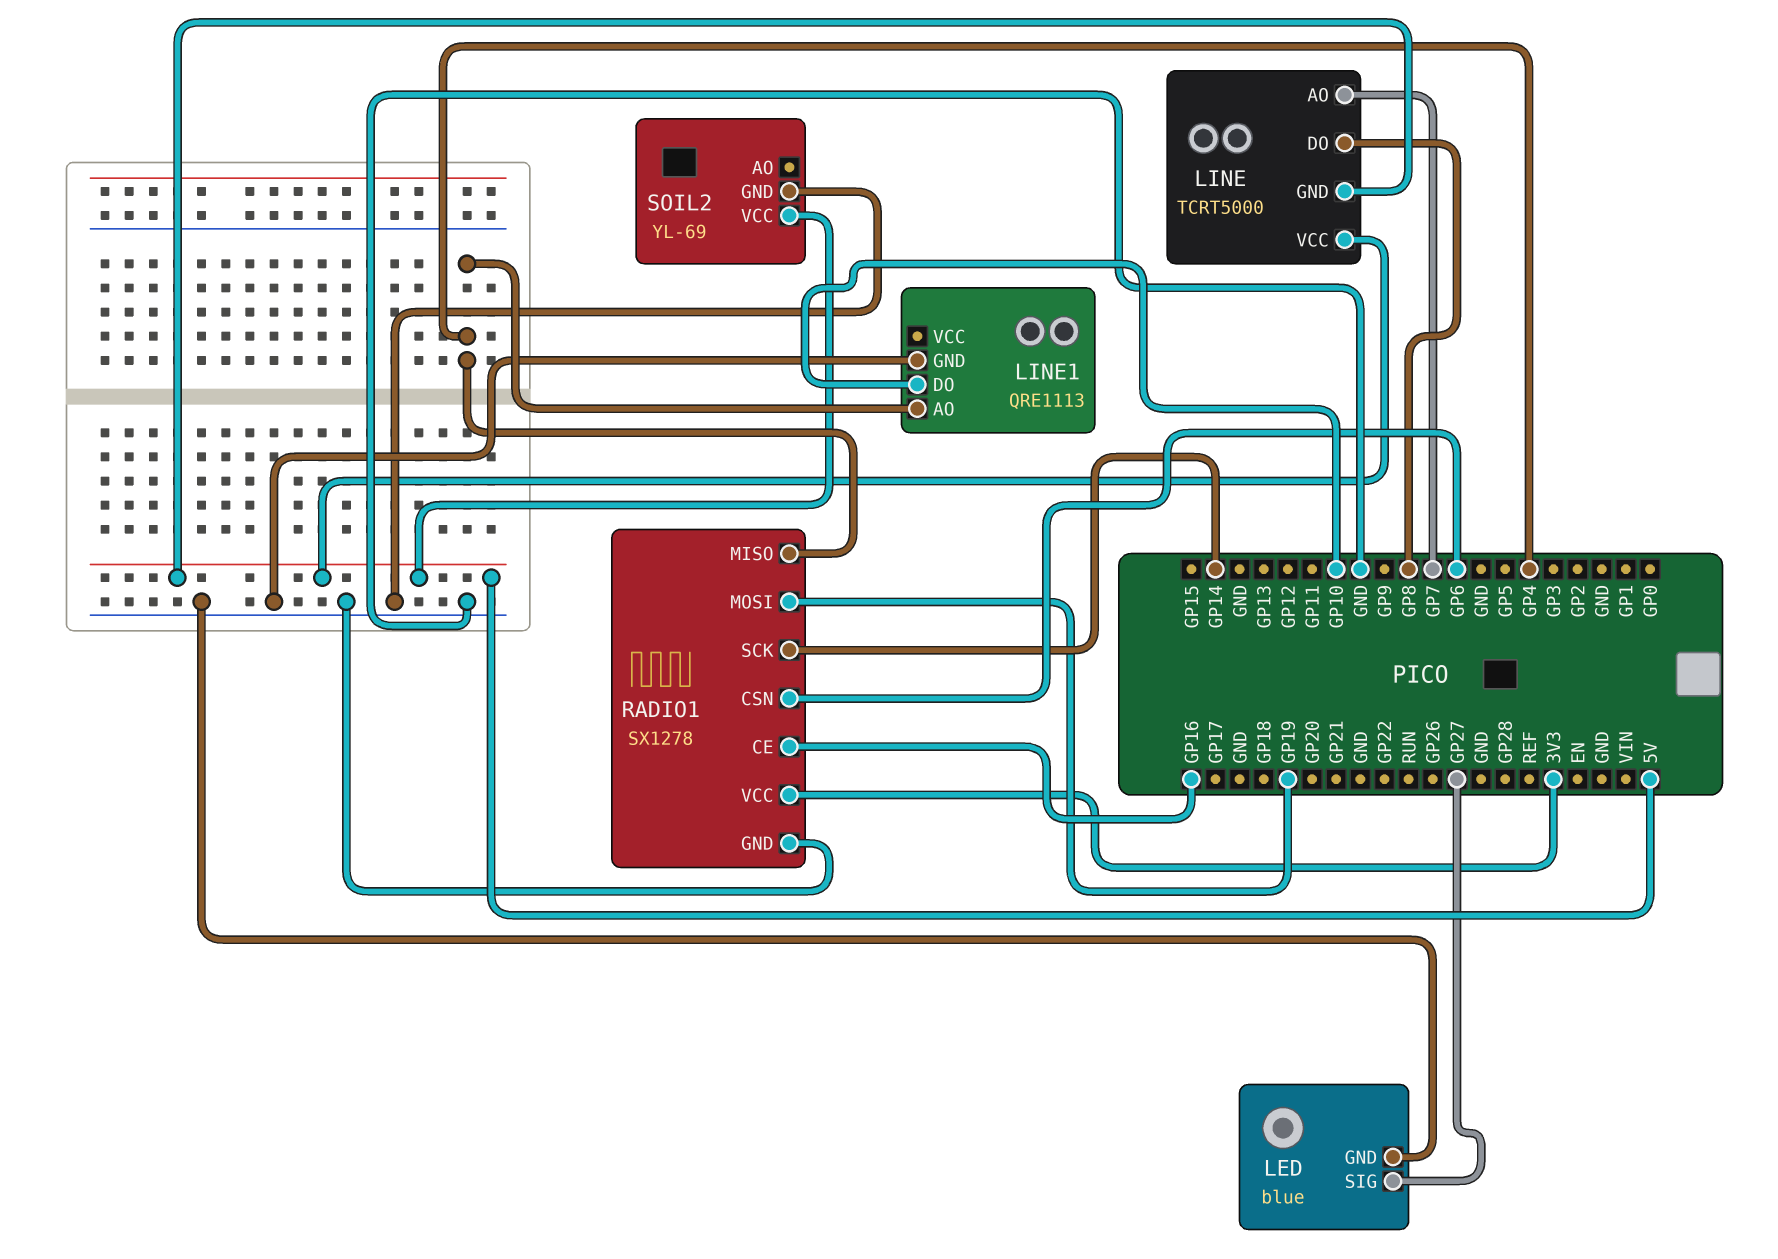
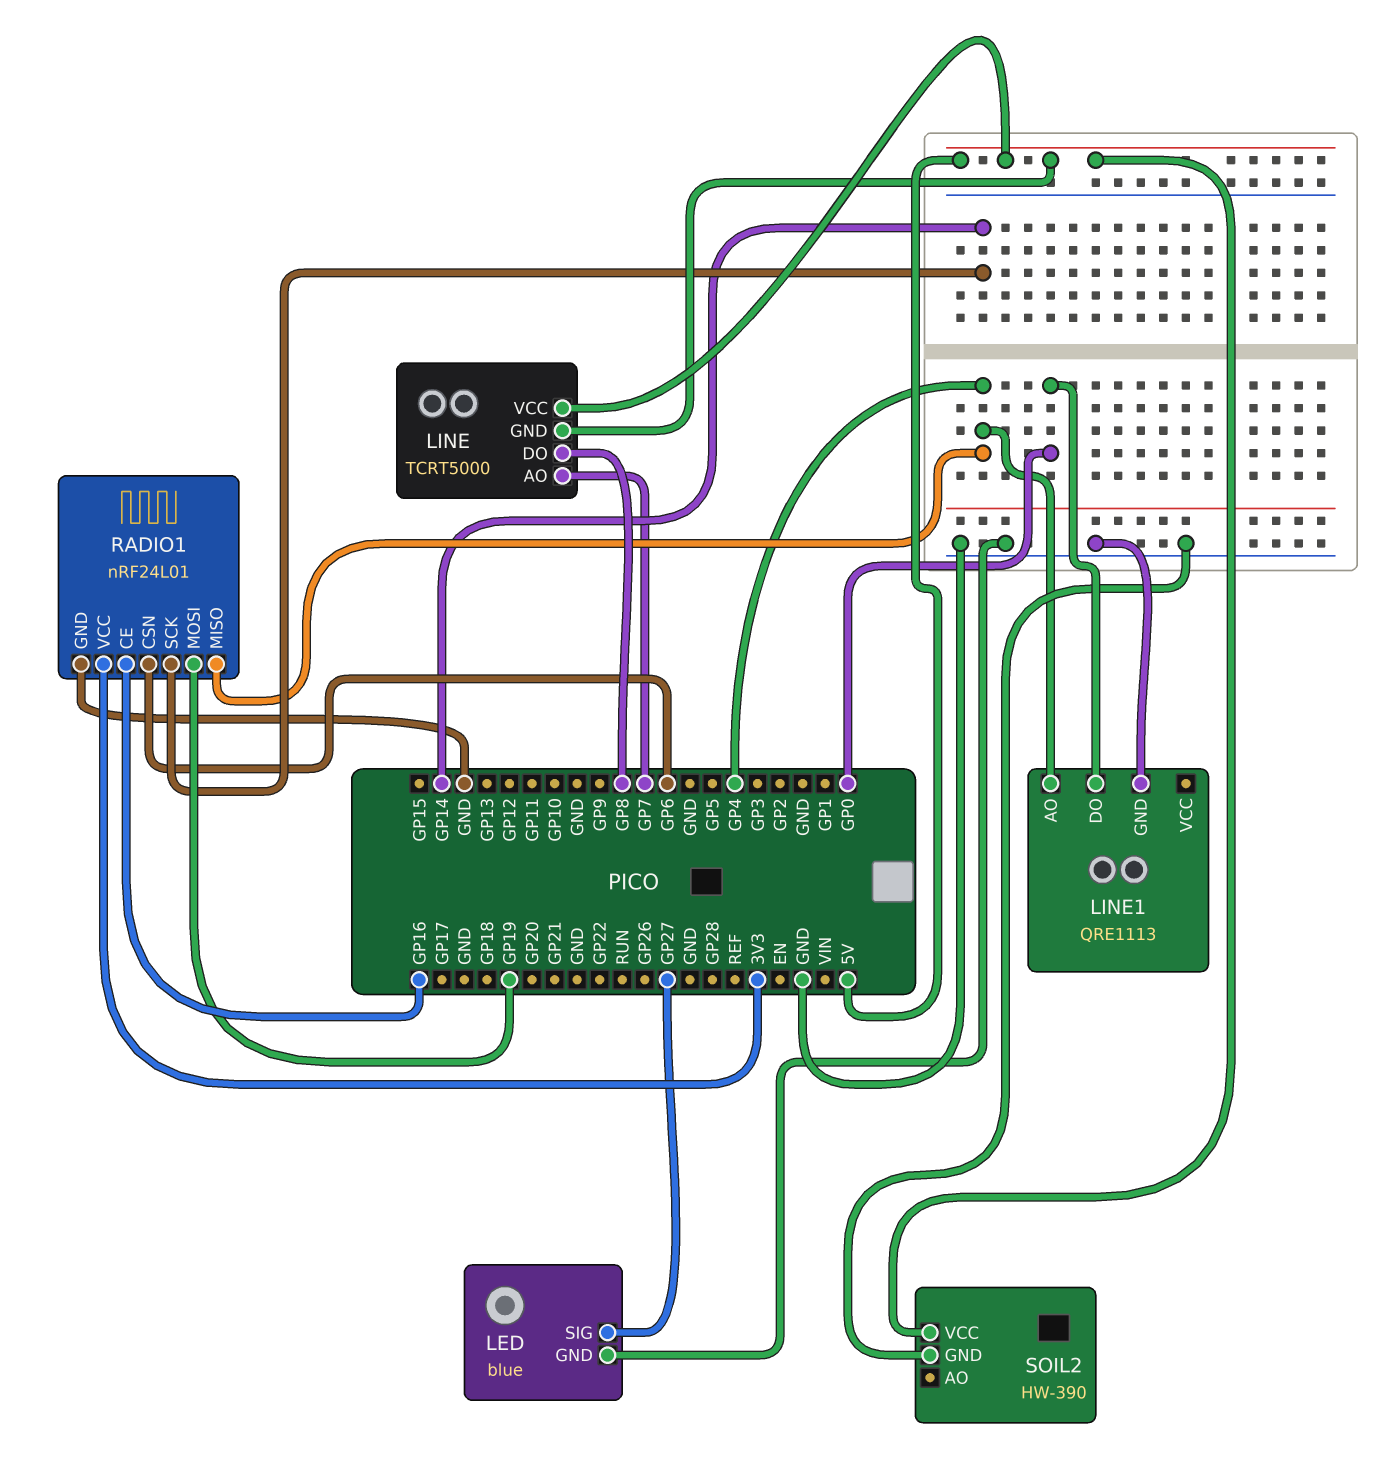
LINE1 pin DO: GP10 -> GP0
RADIO1: SX1278 -> nRF24L01
SOIL2: YL-69 -> HW-390

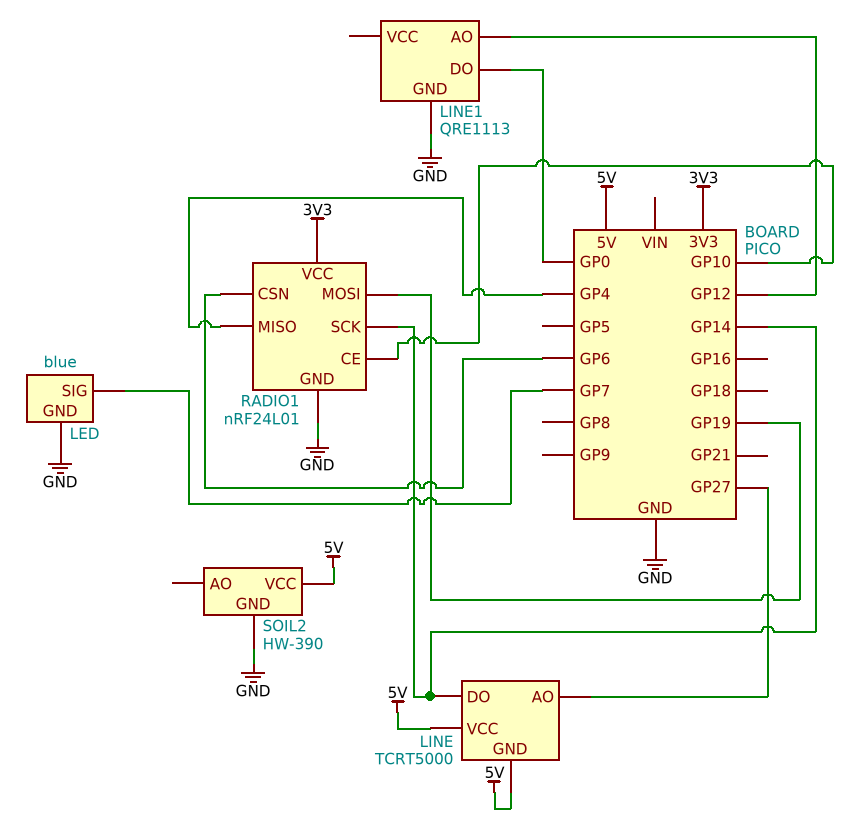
LED pin SIG: GP27 -> GP7
LINE pin AO: GP7 -> GP27
LINE pin DO: GP8 -> GP14
LINE1 pin AO: GP4 -> GP12
RADIO1 pin CE: GP16 -> GP10

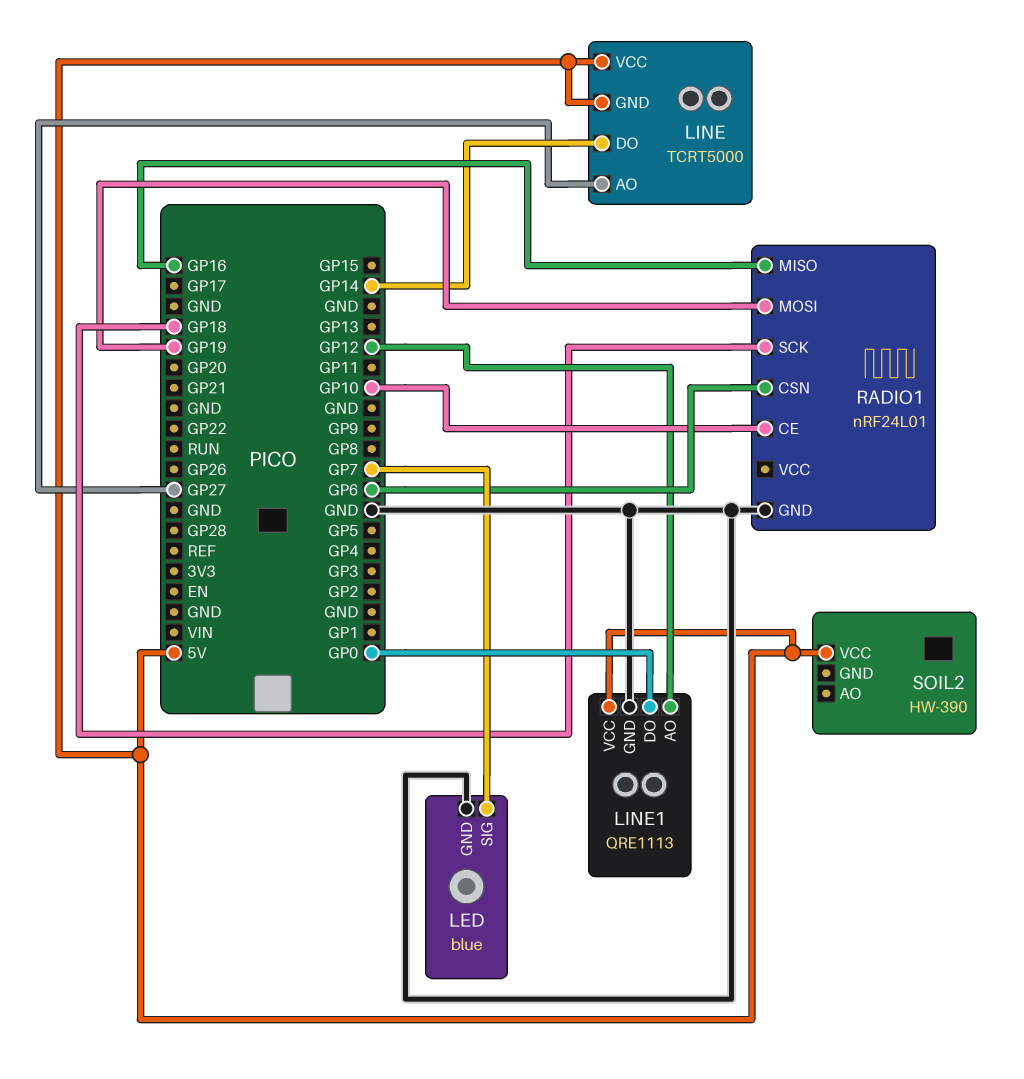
LINE1 pin VCC: none -> 5V
RADIO1 pin MISO: GP4 -> GP16
RADIO1 pin SCK: GP14 -> GP18
RADIO1 pin VCC: 3V3 -> none
SOIL2 pin GND: GND -> none

